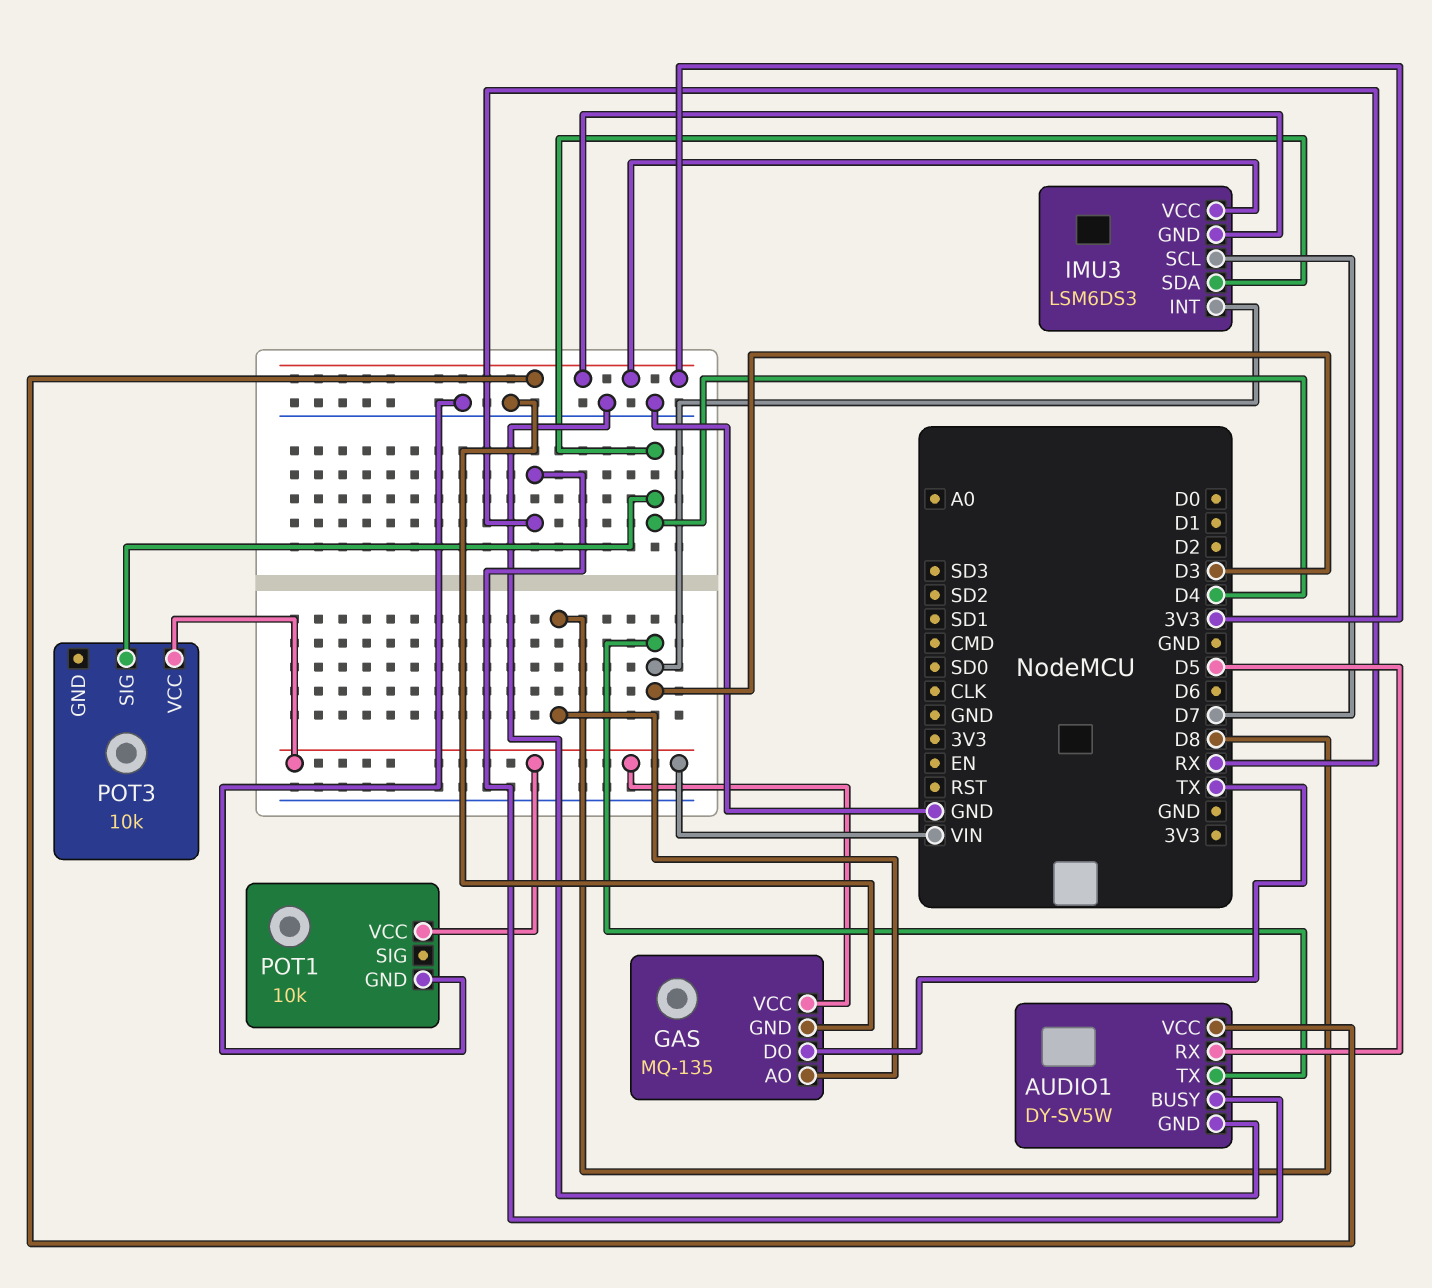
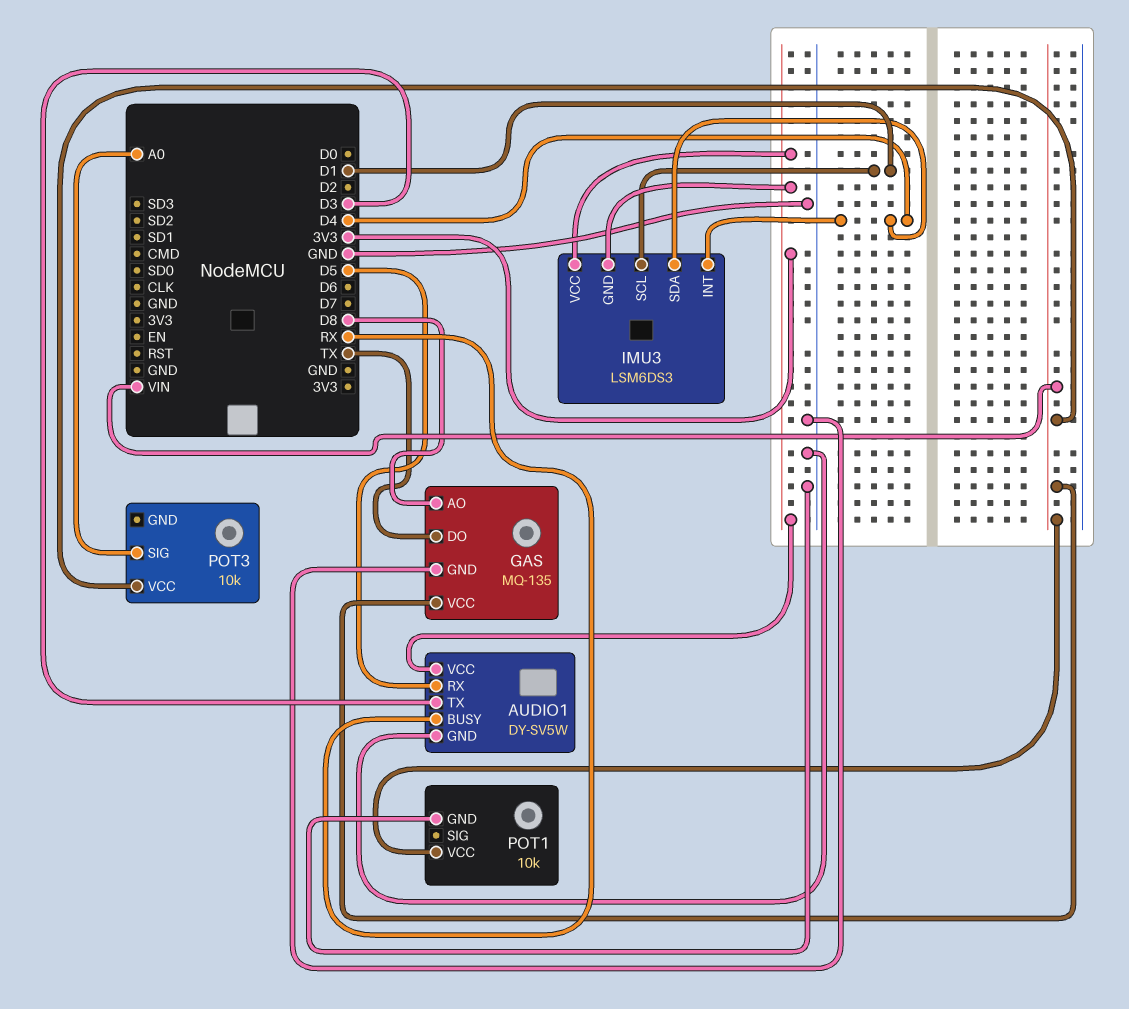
IMU3 pin INT: D3 -> D4
IMU3 pin SCL: D7 -> D1
POT3 pin SIG: D4 -> A0

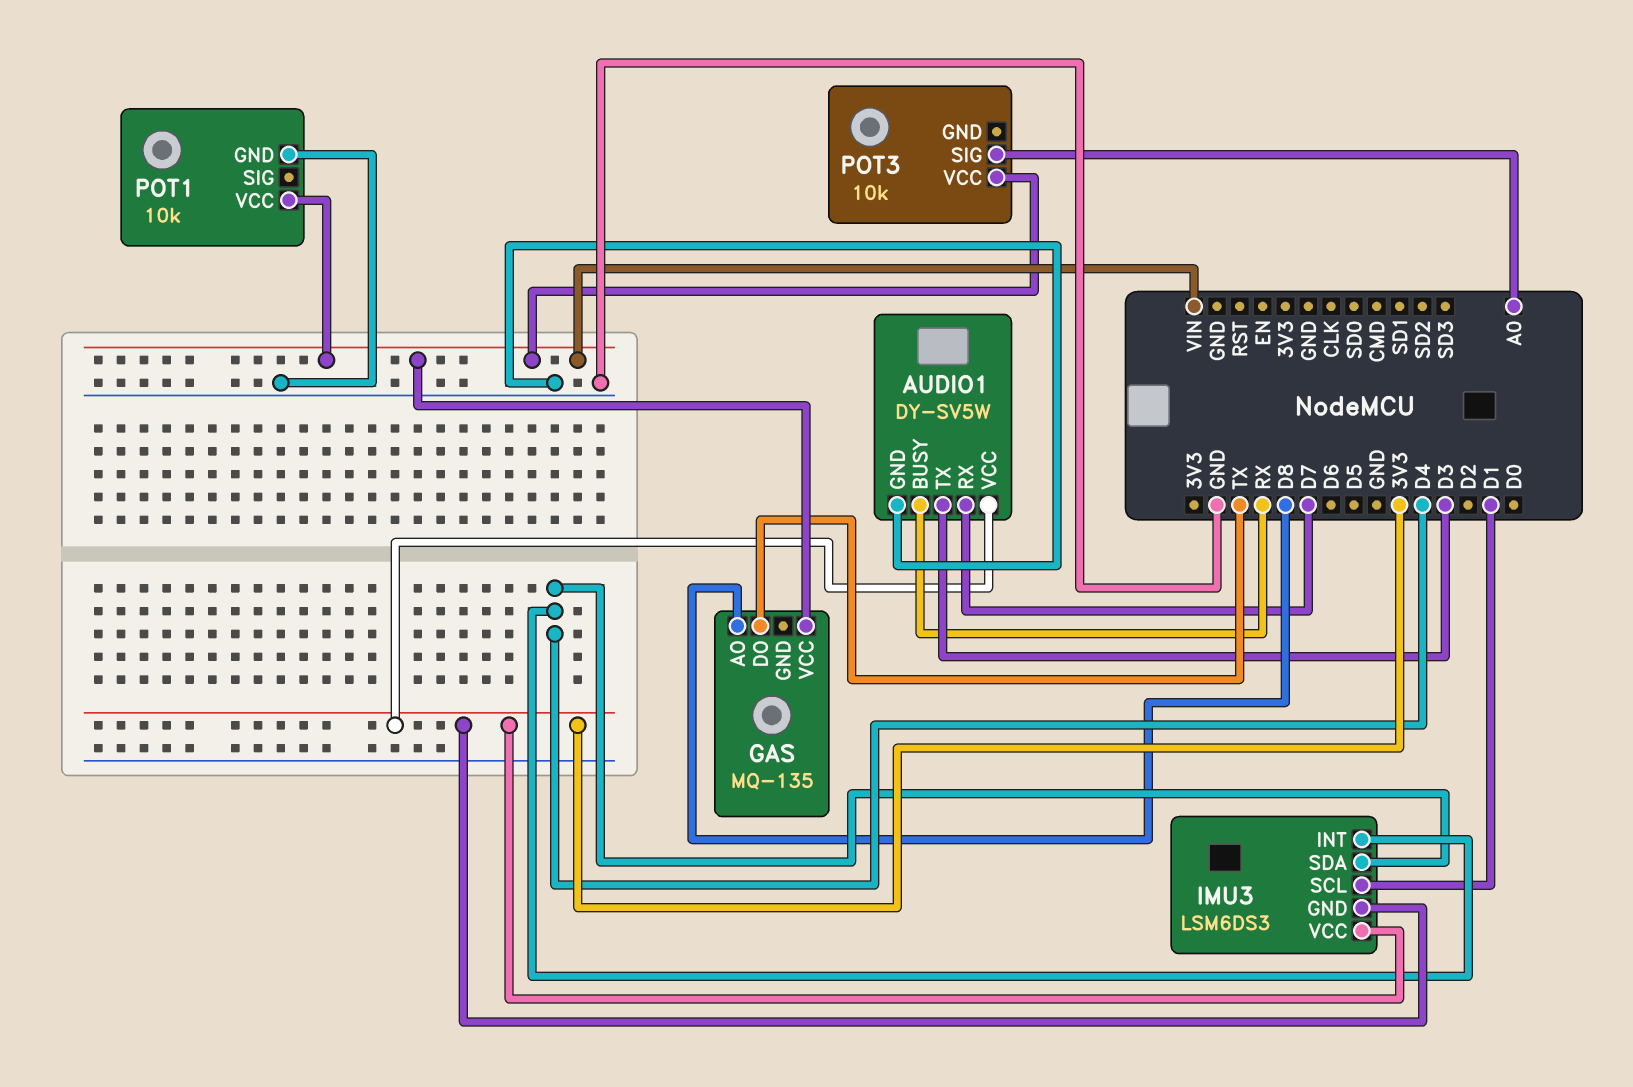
AUDIO1 pin RX: D5 -> D7
GAS pin GND: GND -> none

